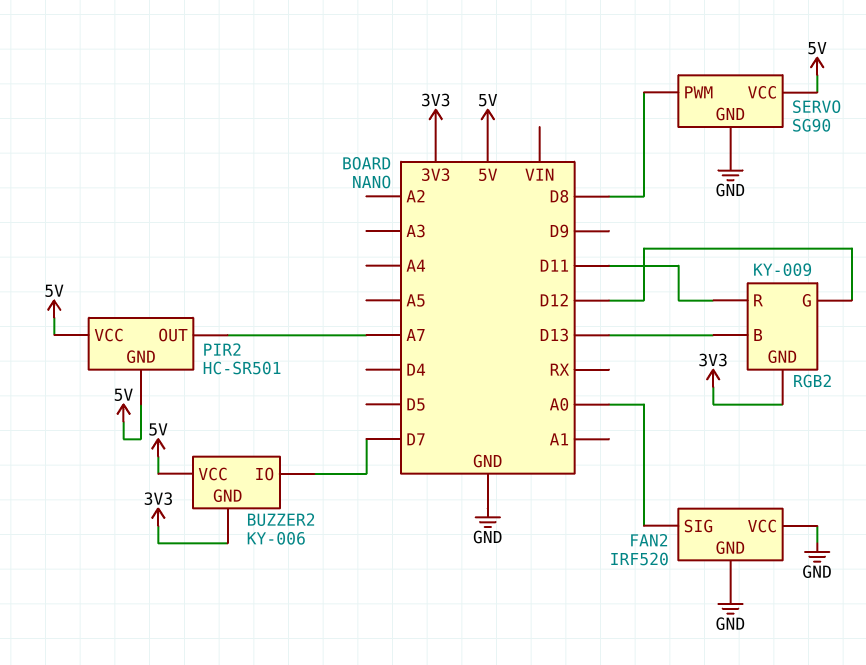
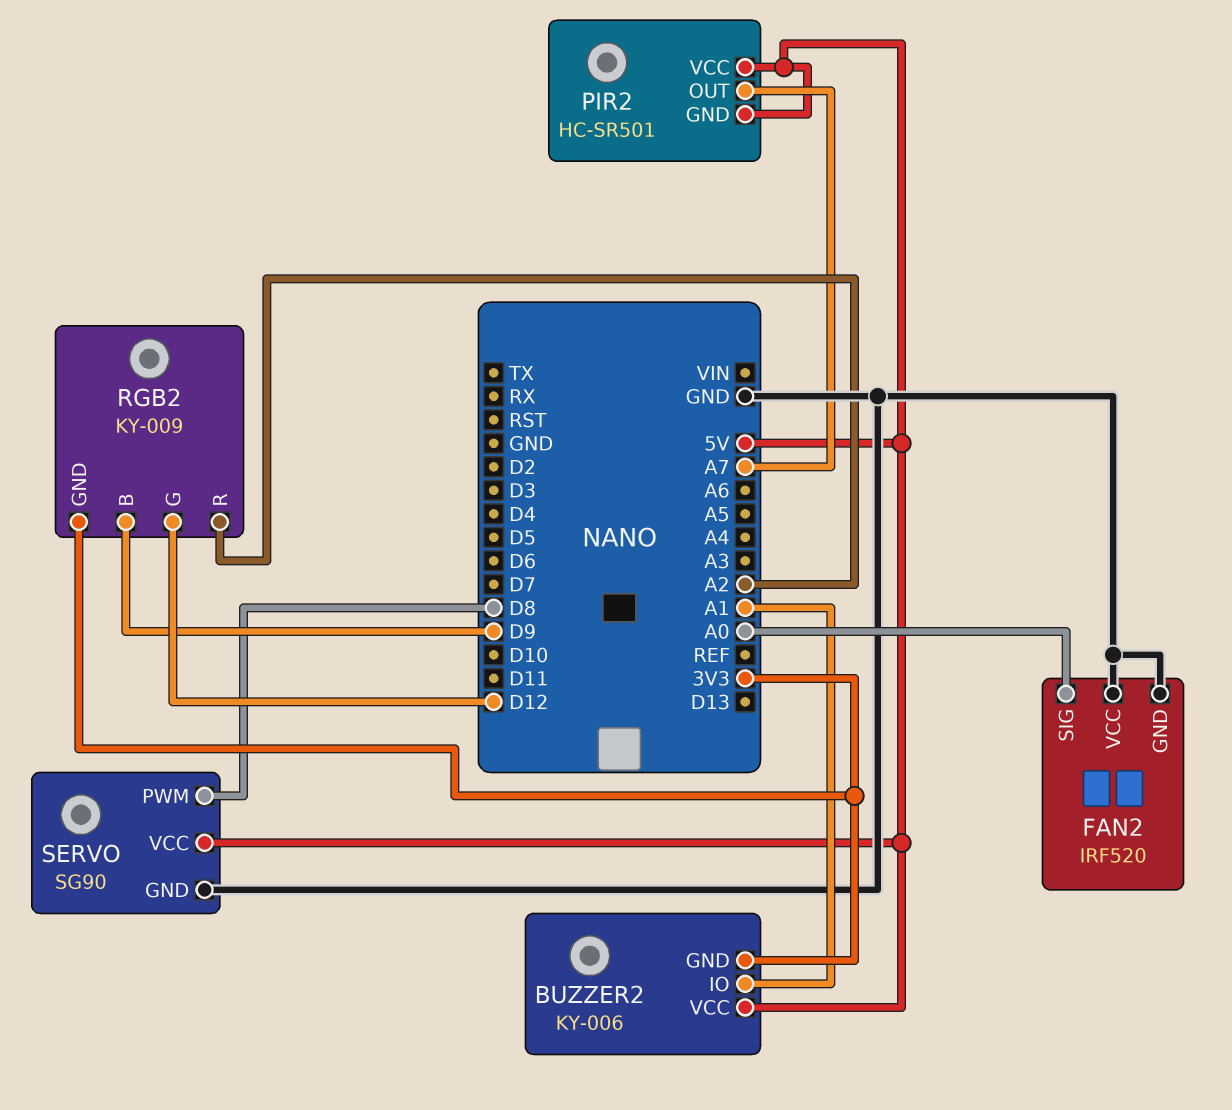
BUZZER2 pin IO: D7 -> A1
RGB2 pin B: D13 -> D9
RGB2 pin R: D11 -> A2

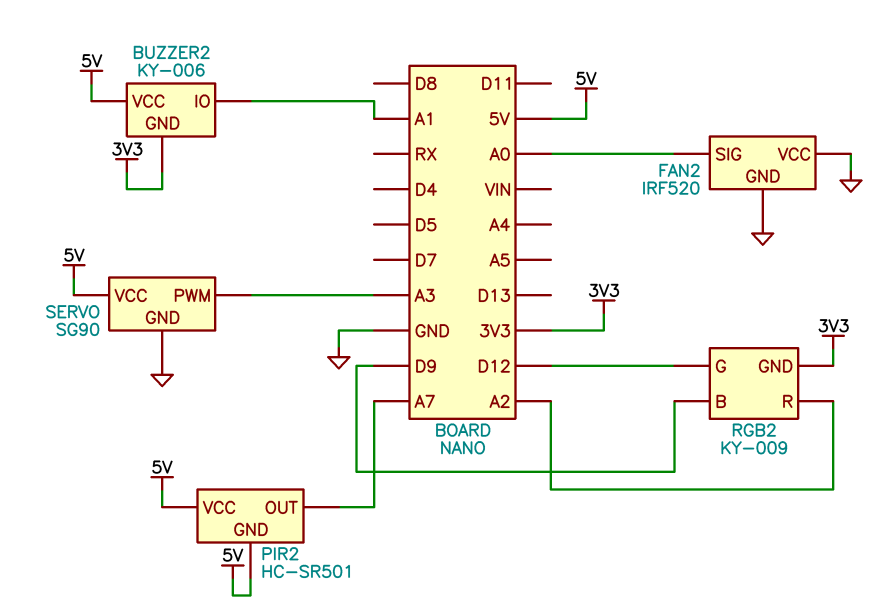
SERVO pin PWM: D8 -> A3

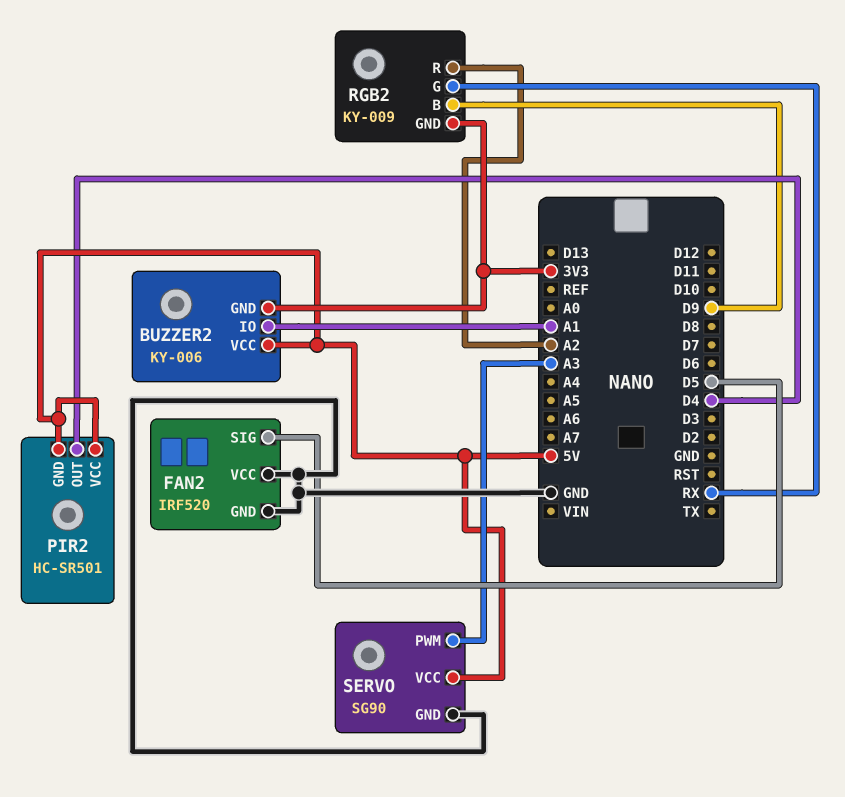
FAN2 pin SIG: A0 -> D5
PIR2 pin OUT: A7 -> D4
RGB2 pin G: D12 -> RX

